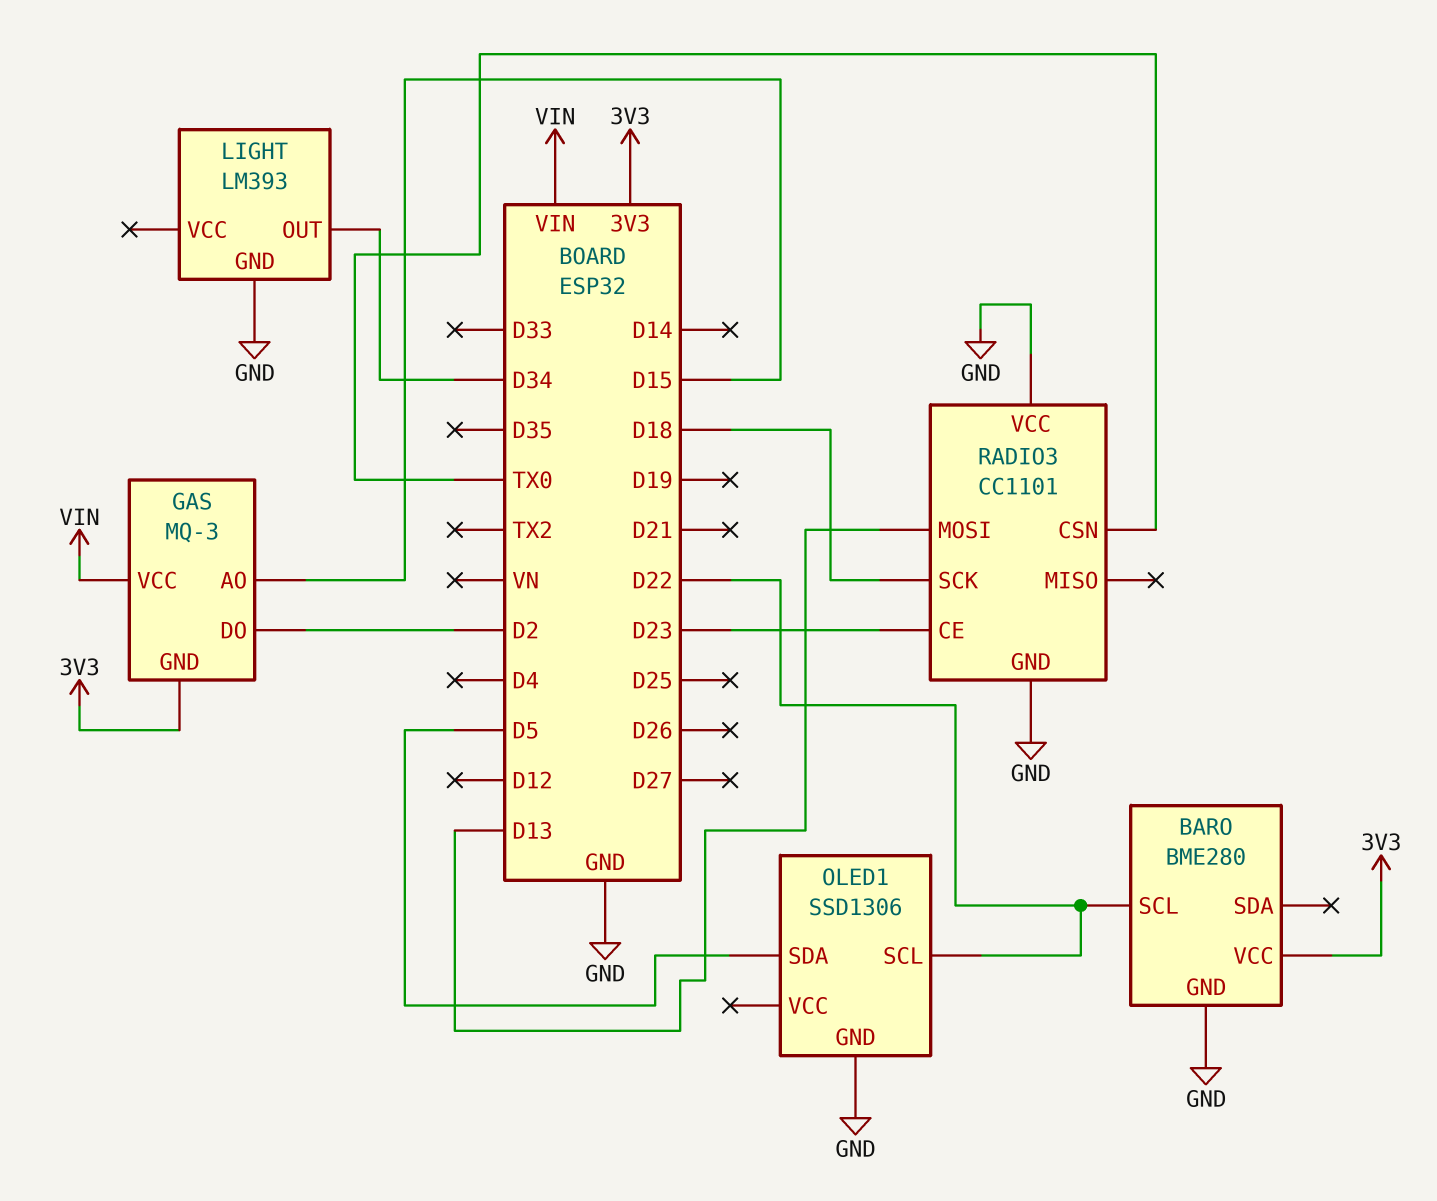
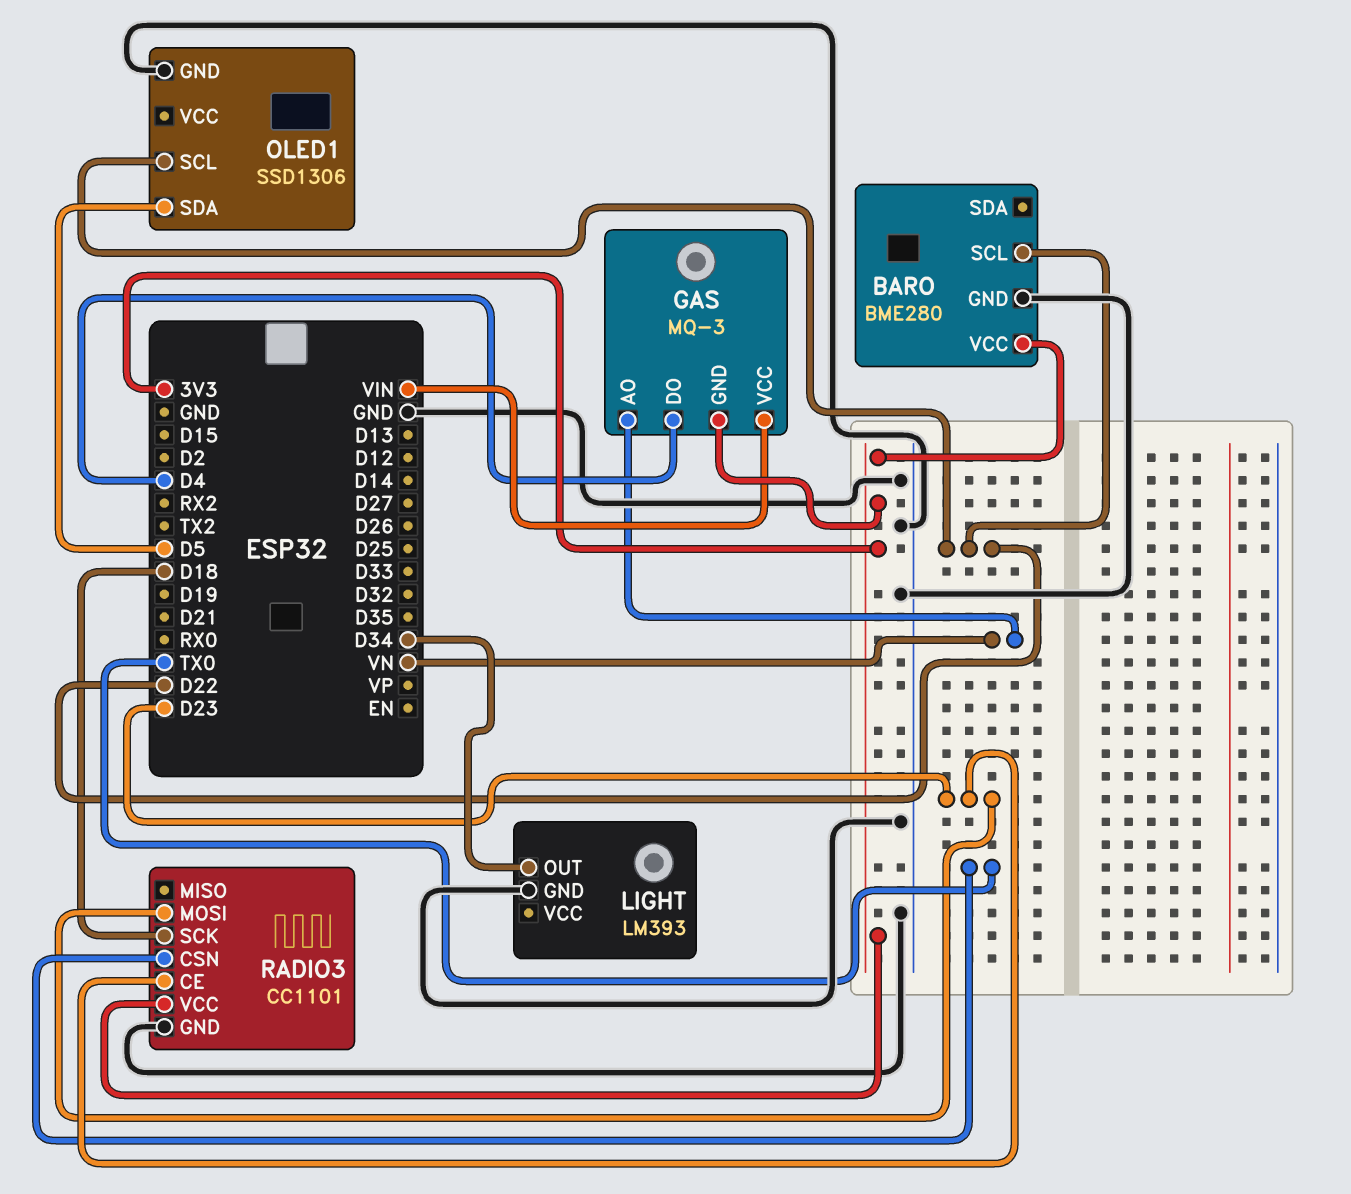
GAS pin AO: D15 -> VN
GAS pin DO: D2 -> D4
RADIO3 pin MOSI: D13 -> D23
RADIO3 pin VCC: GND -> 3V3

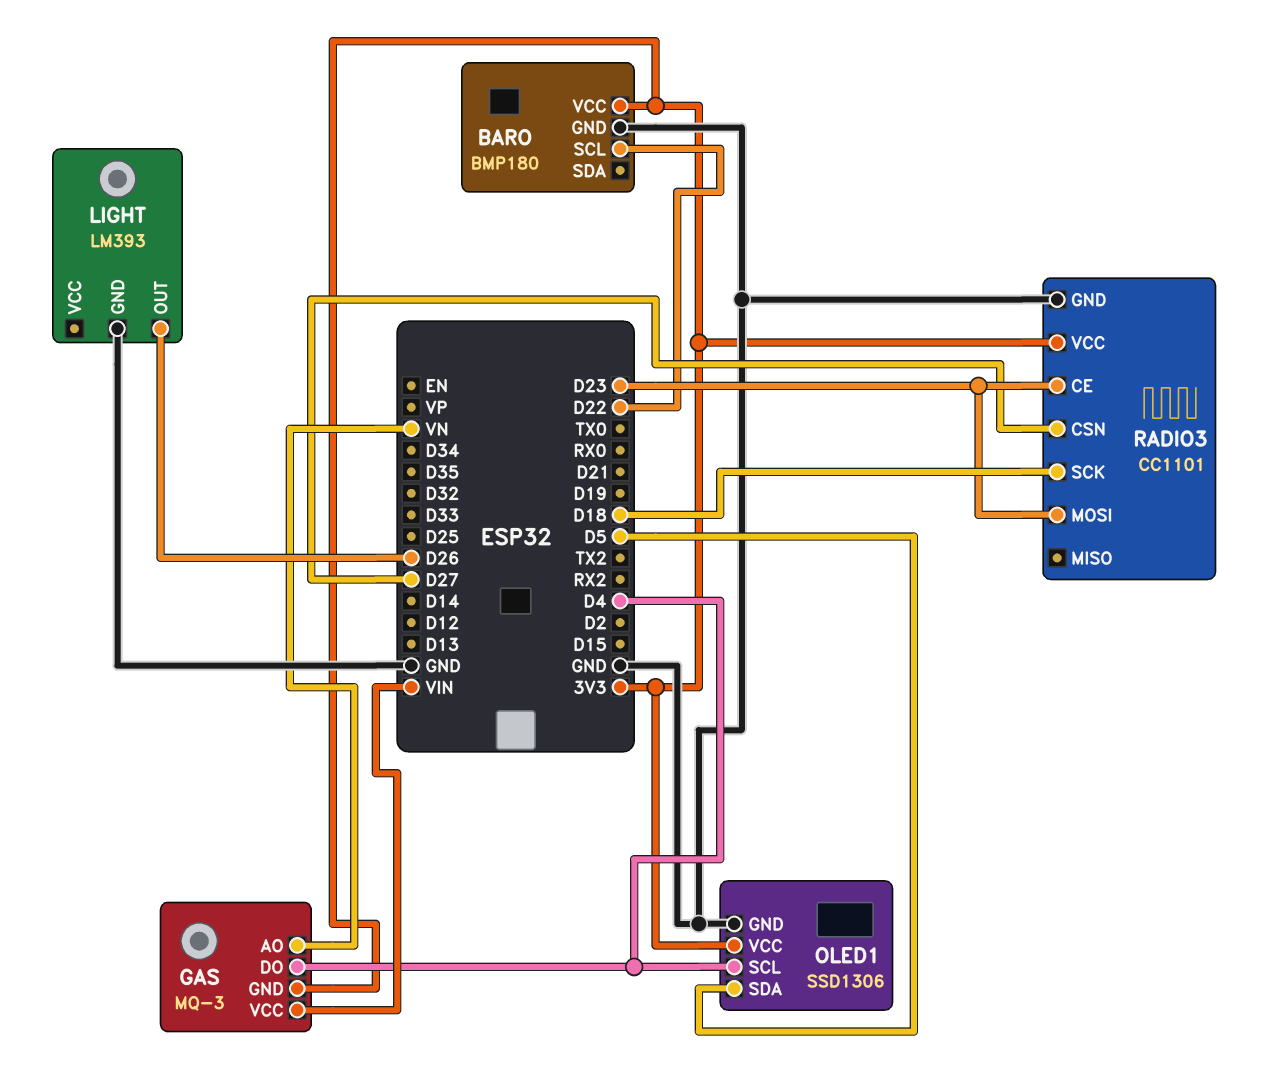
BARO: BME280 -> BMP180
LIGHT pin OUT: D34 -> D26
OLED1 pin SCL: D22 -> D4
OLED1 pin VCC: none -> 3V3
RADIO3 pin CSN: TX0 -> D27

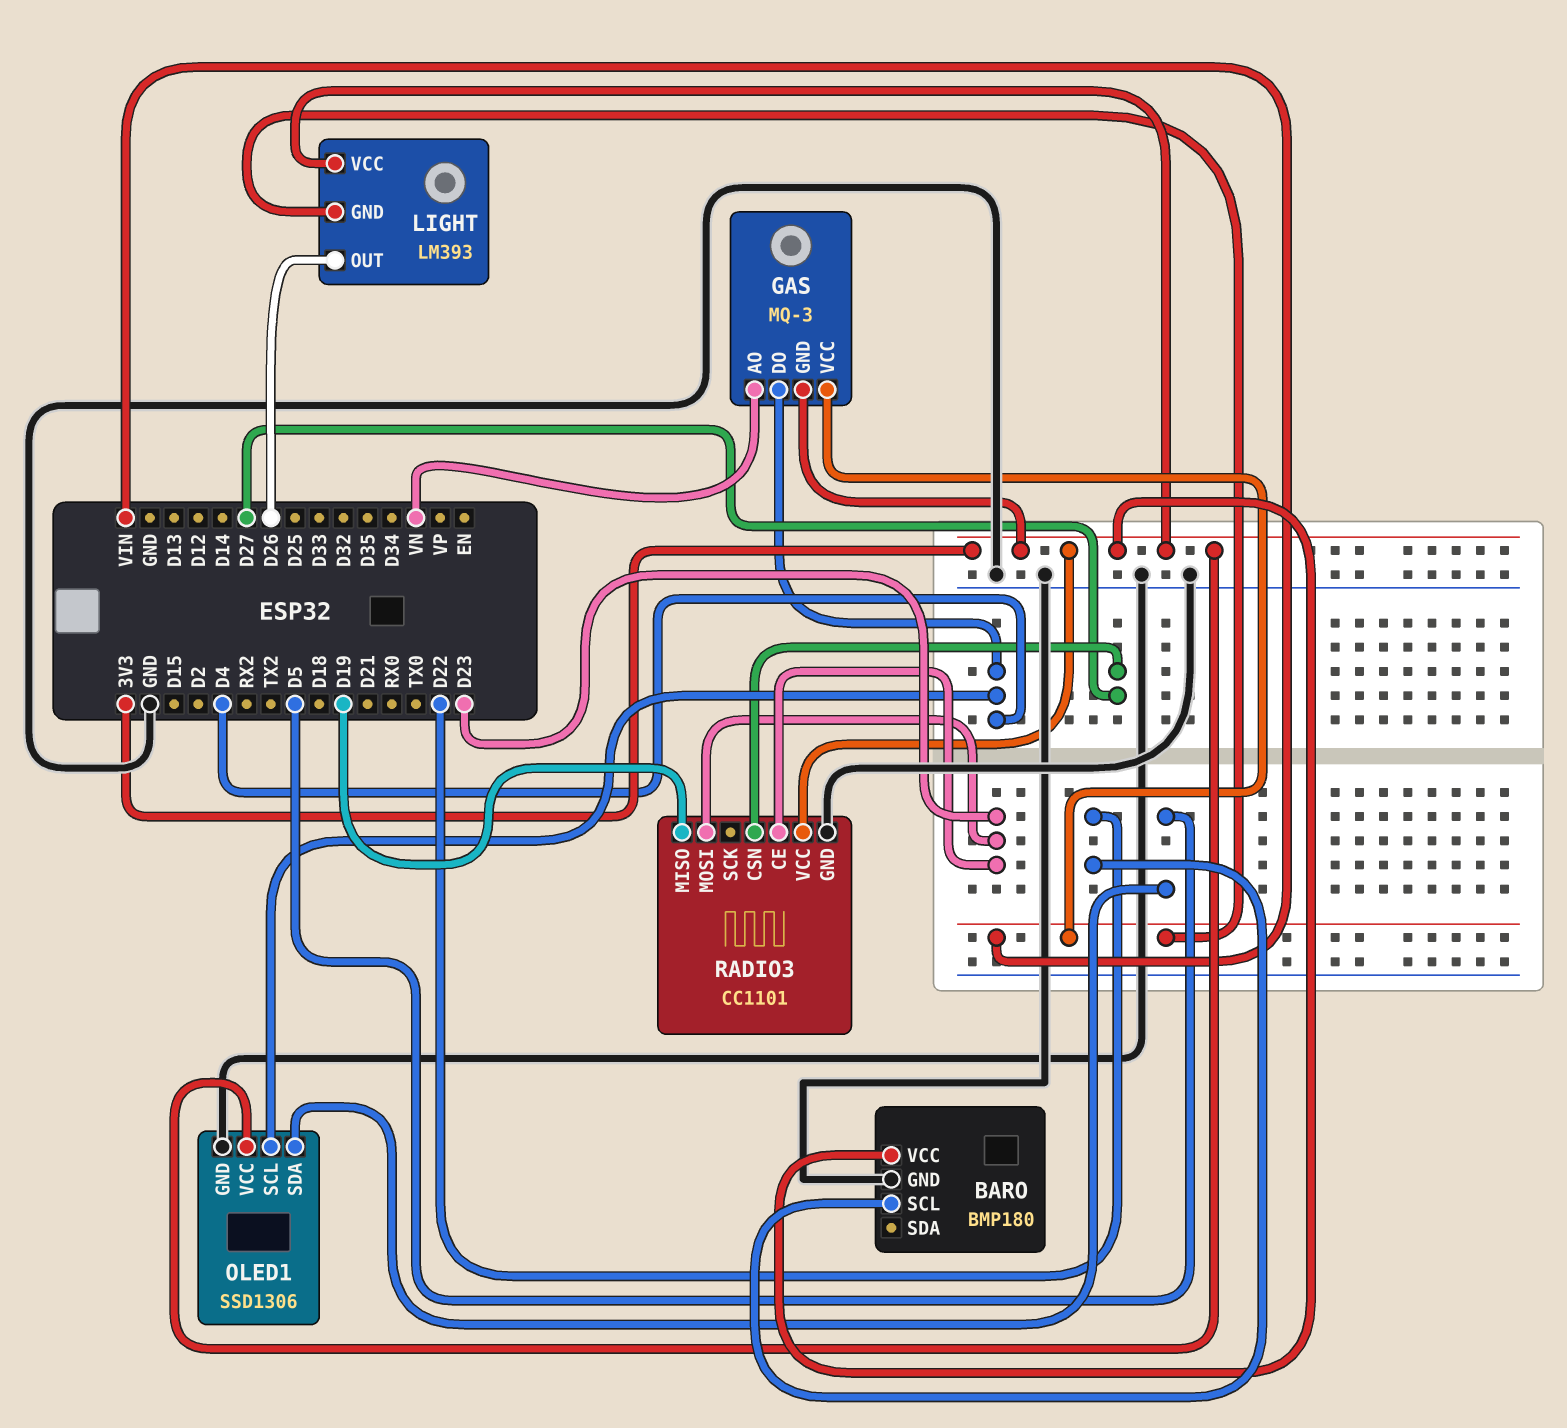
LIGHT pin GND: GND -> VIN
LIGHT pin VCC: none -> 3V3
RADIO3 pin MISO: none -> D19
RADIO3 pin SCK: D18 -> none

